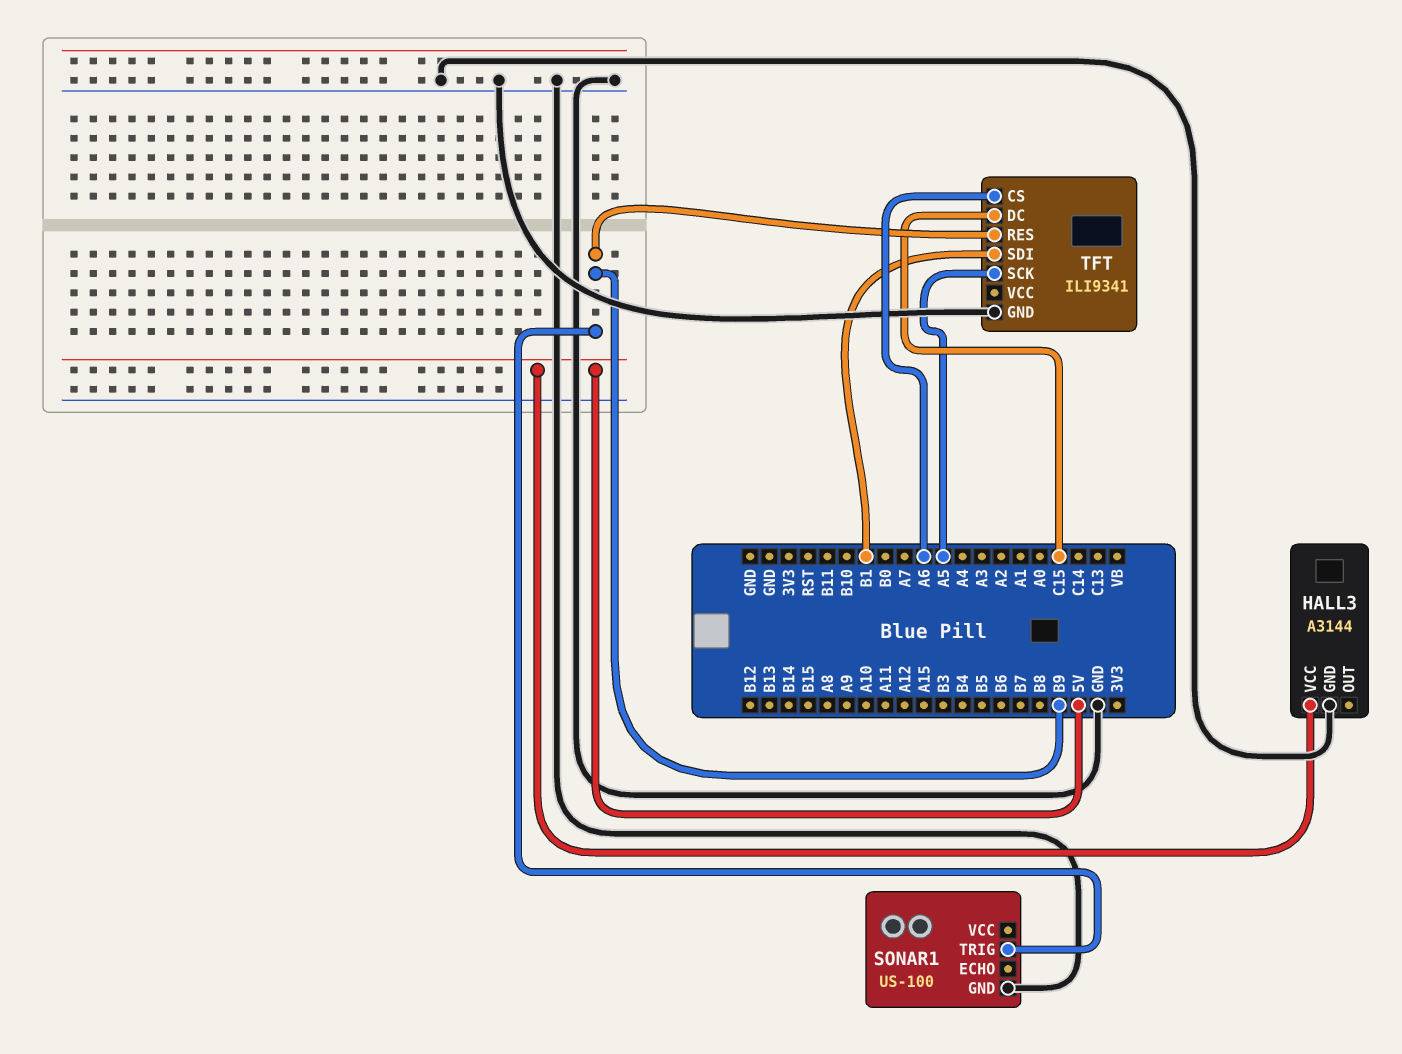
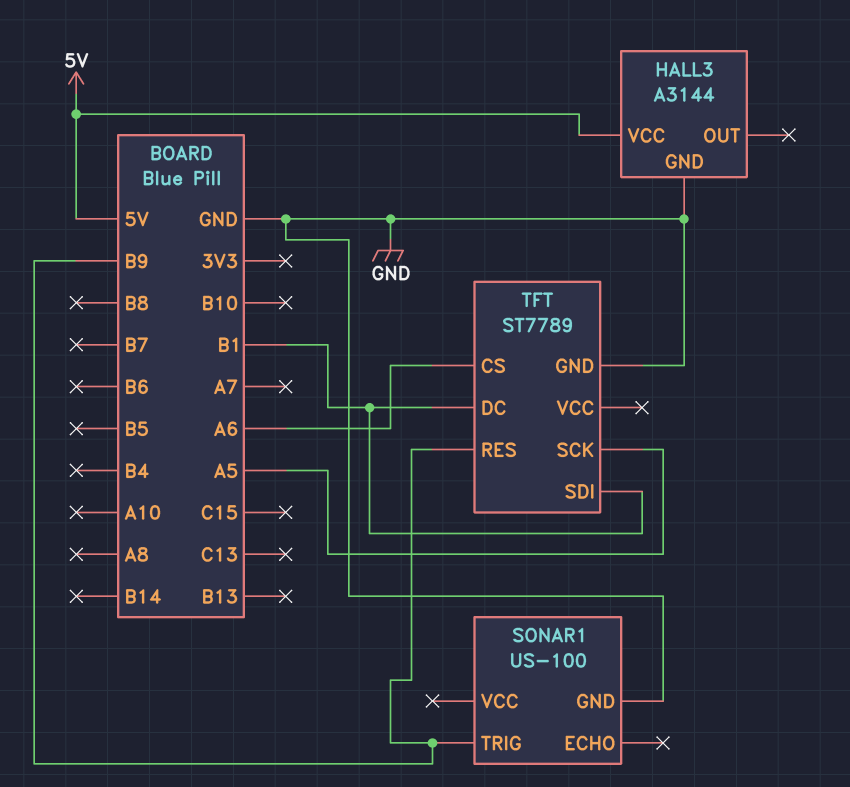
TFT: ILI9341 -> ST7789
TFT pin DC: C15 -> B1

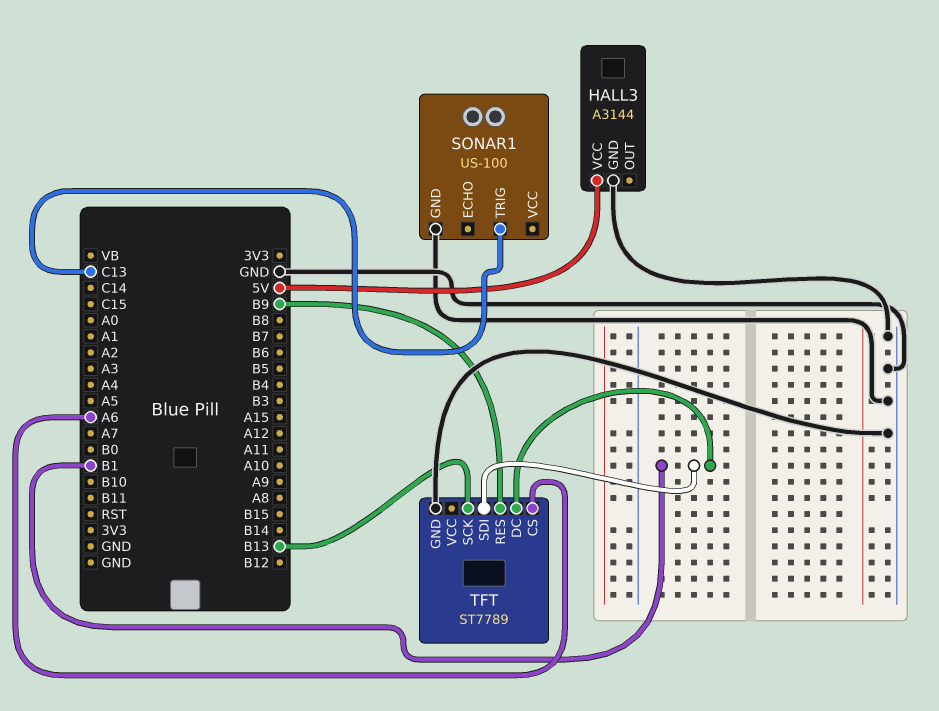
SONAR1 pin TRIG: B9 -> C13
TFT pin SCK: A5 -> B13

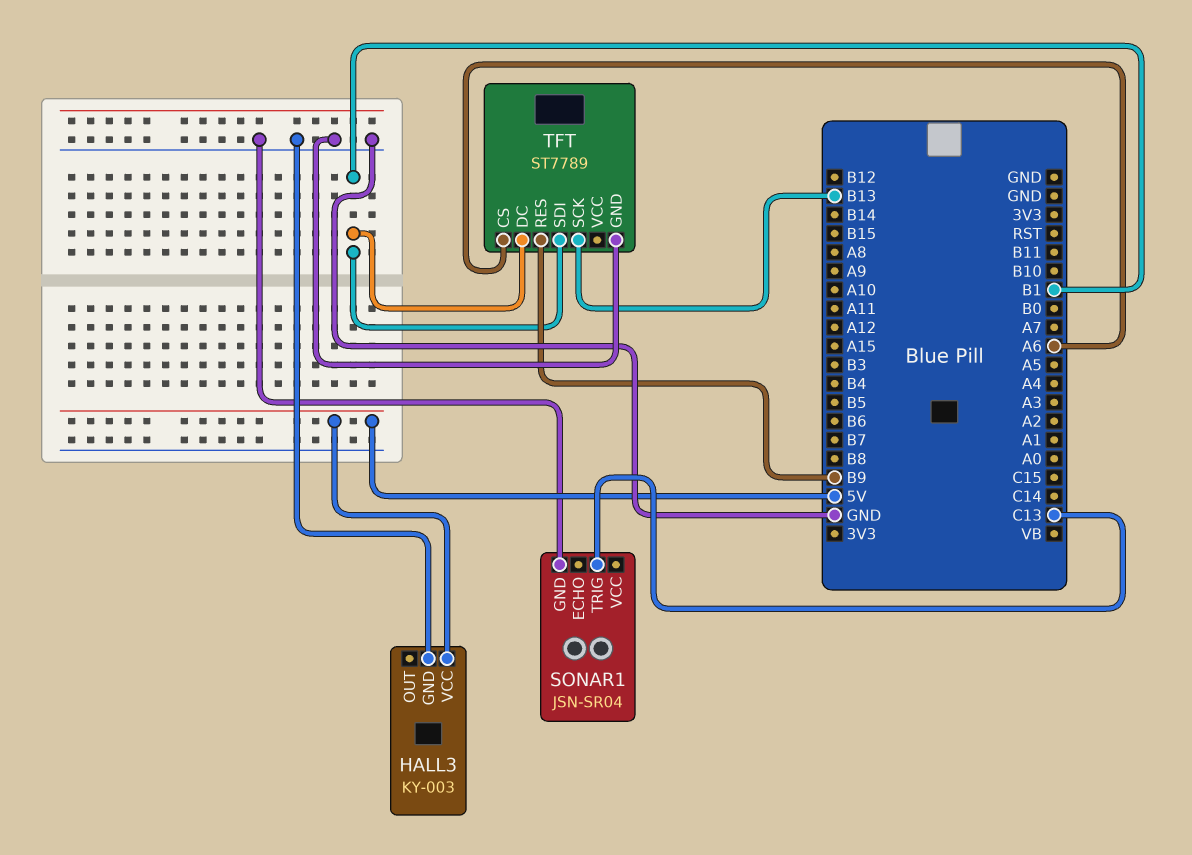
HALL3: A3144 -> KY-003
SONAR1: US-100 -> JSN-SR04

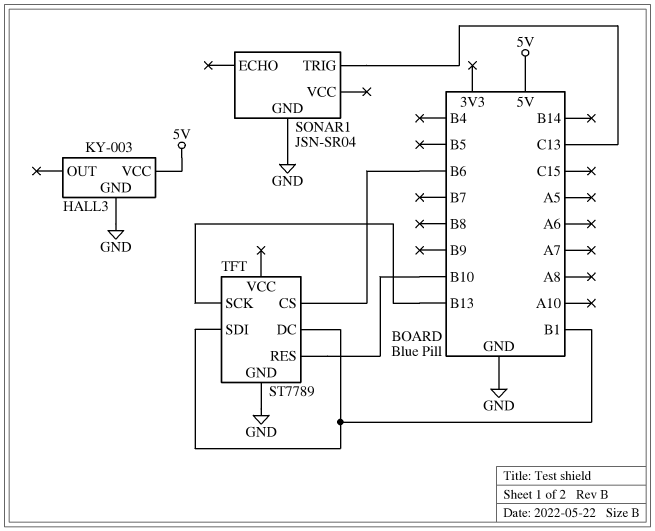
TFT pin CS: A6 -> B6
TFT pin RES: B9 -> B10

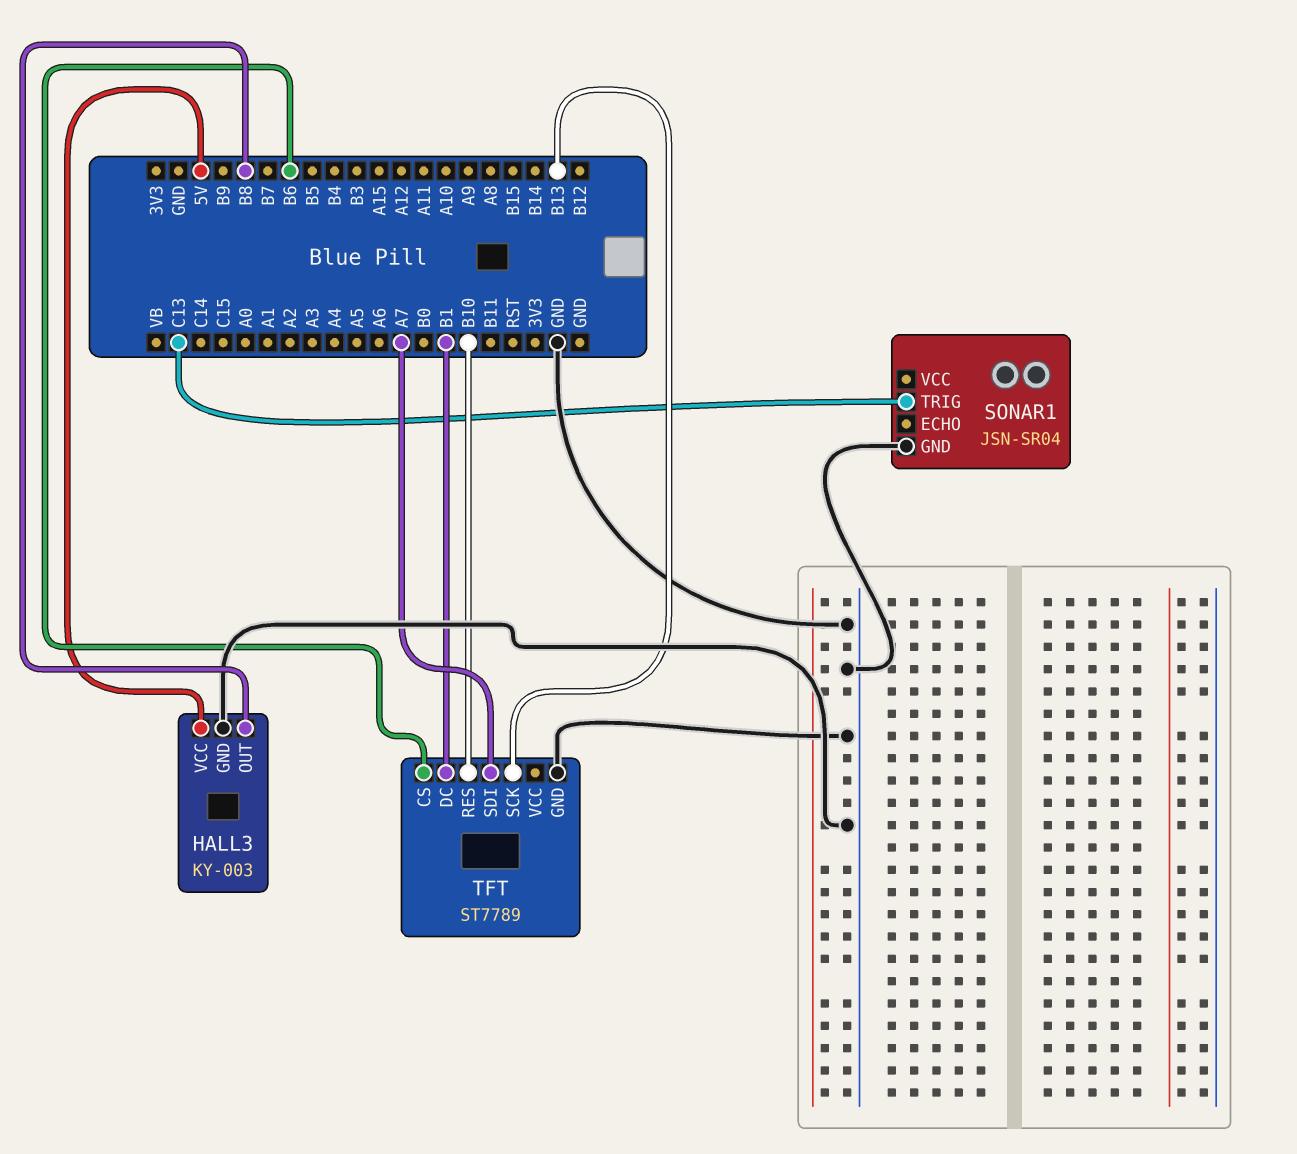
HALL3 pin OUT: none -> B8
TFT pin SDI: B1 -> A7

